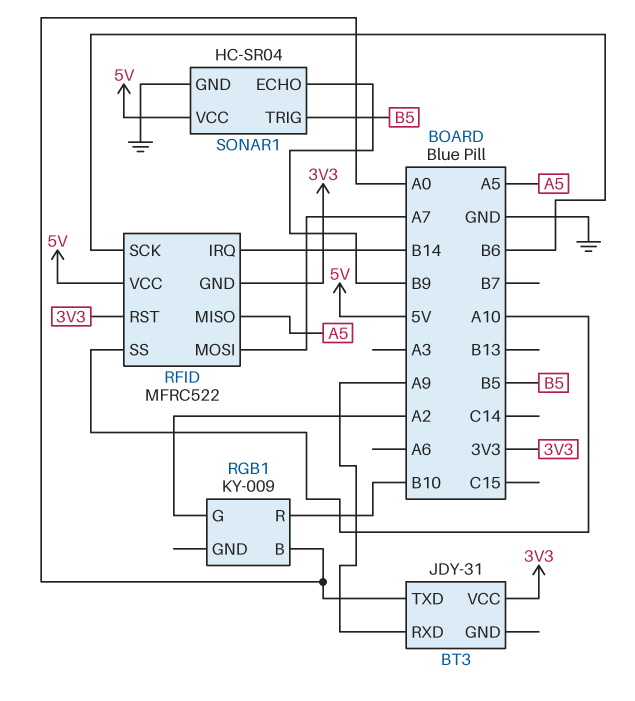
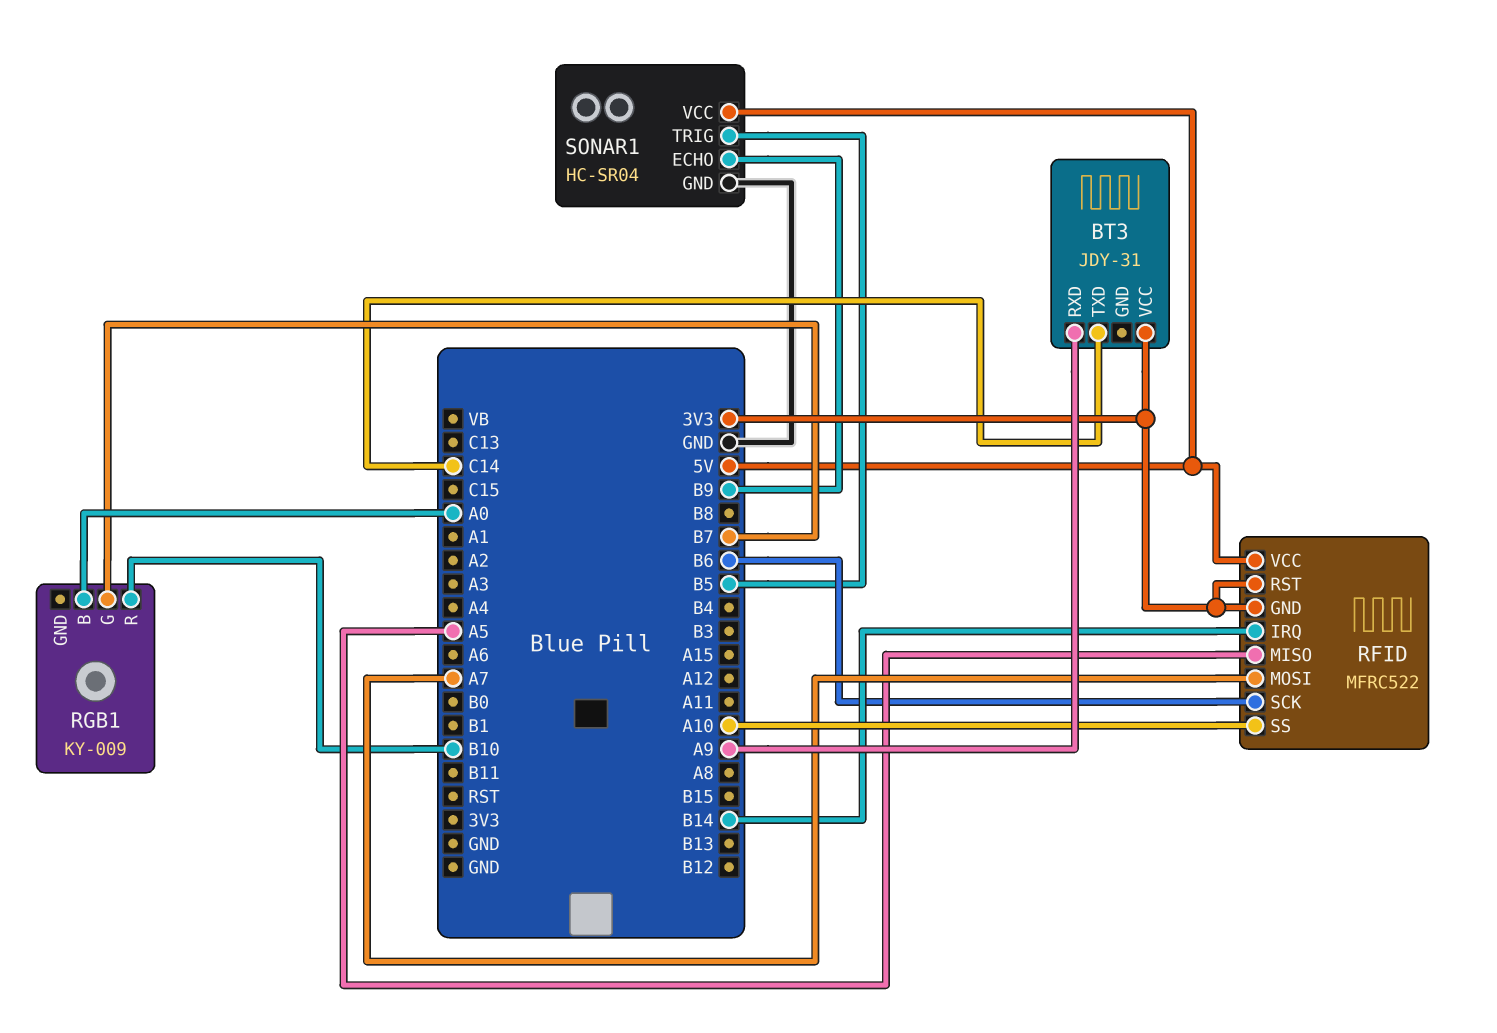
BT3 pin TXD: A0 -> C14
RGB1 pin G: A2 -> B7

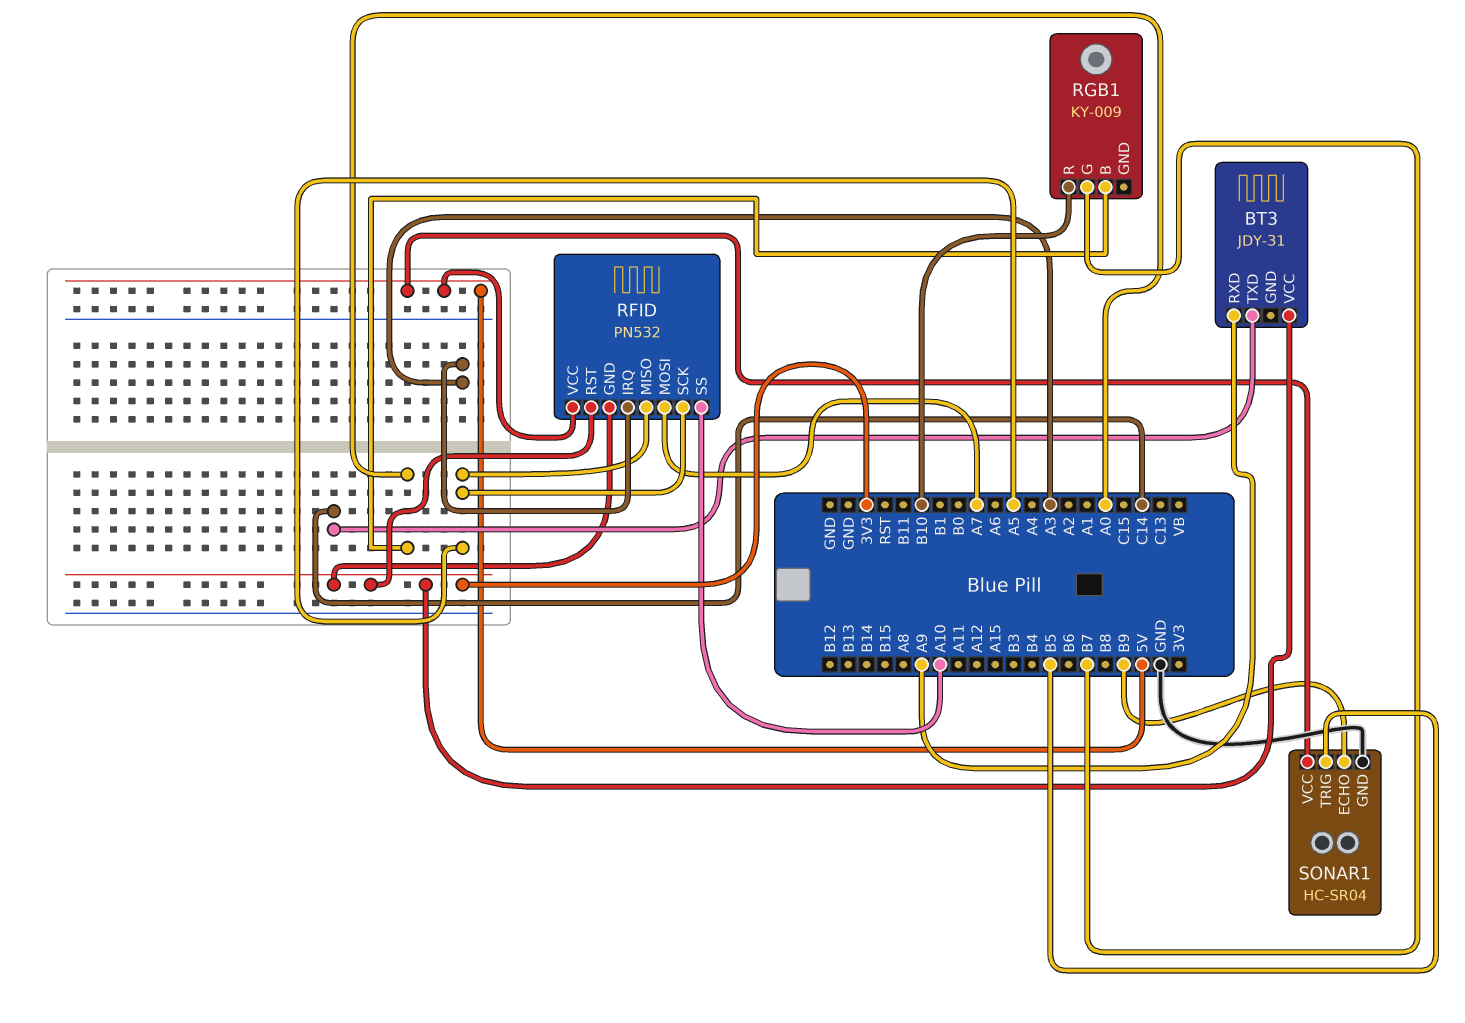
RFID: MFRC522 -> PN532
RFID pin IRQ: B14 -> A3
RFID pin SCK: B6 -> A5

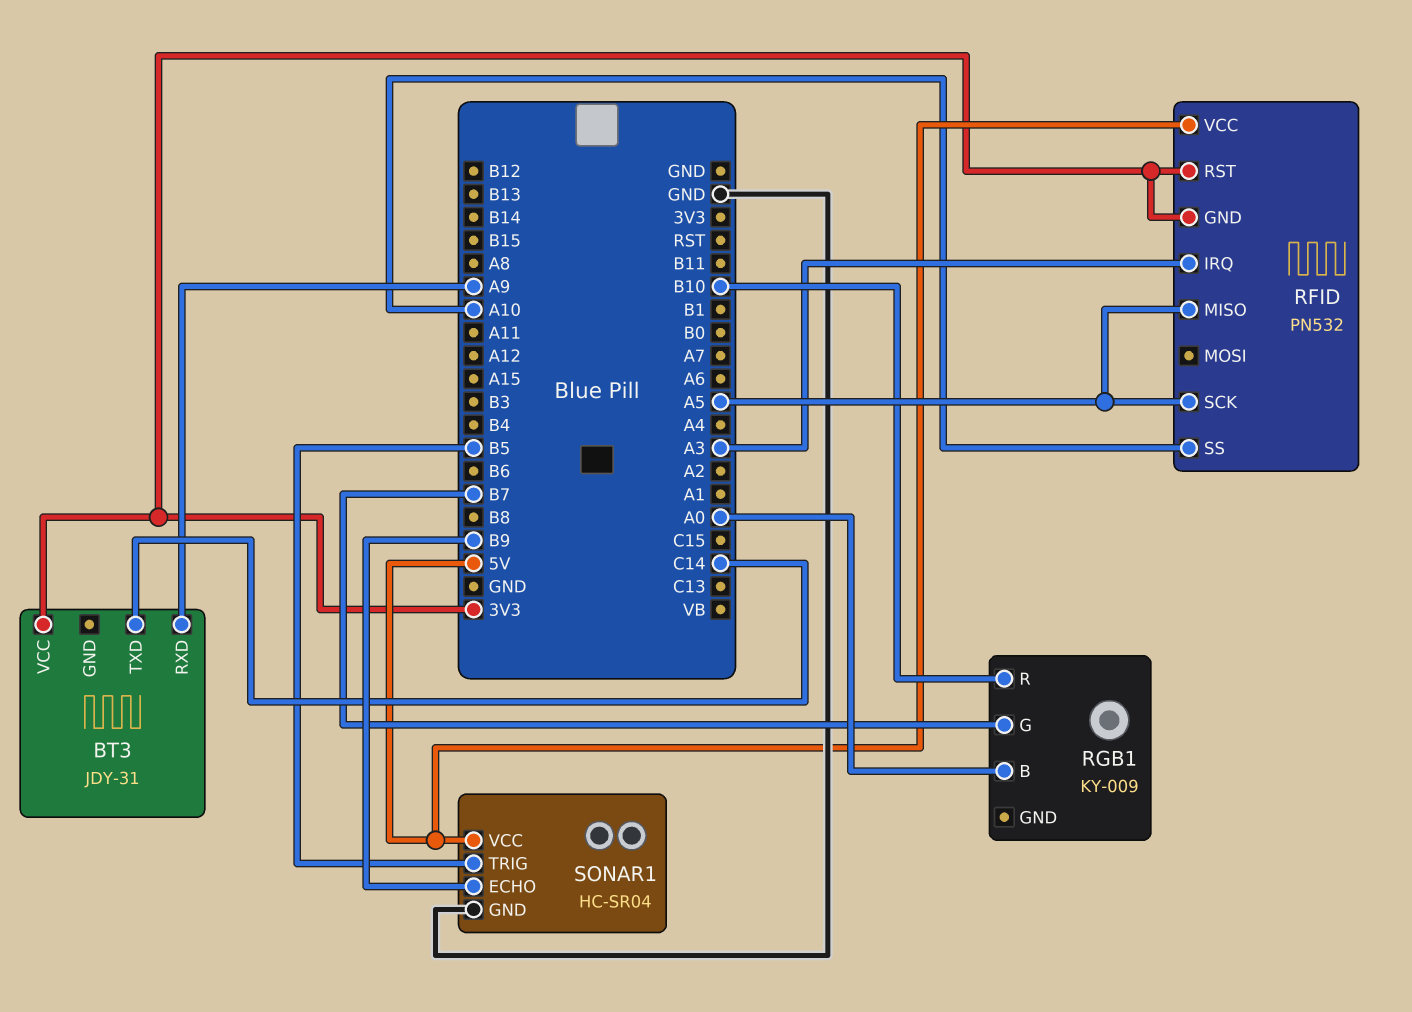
RFID pin MOSI: A7 -> none

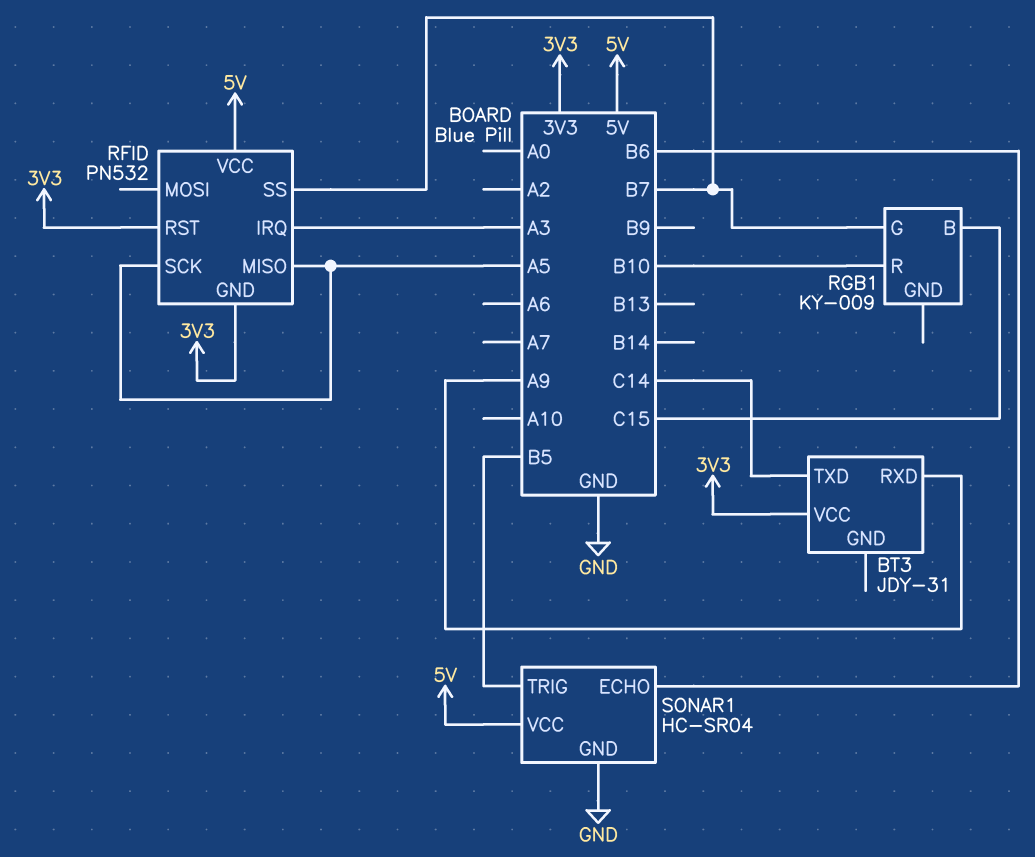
RFID pin SS: A10 -> B7
RGB1 pin B: A0 -> C15
SONAR1 pin ECHO: B9 -> B6

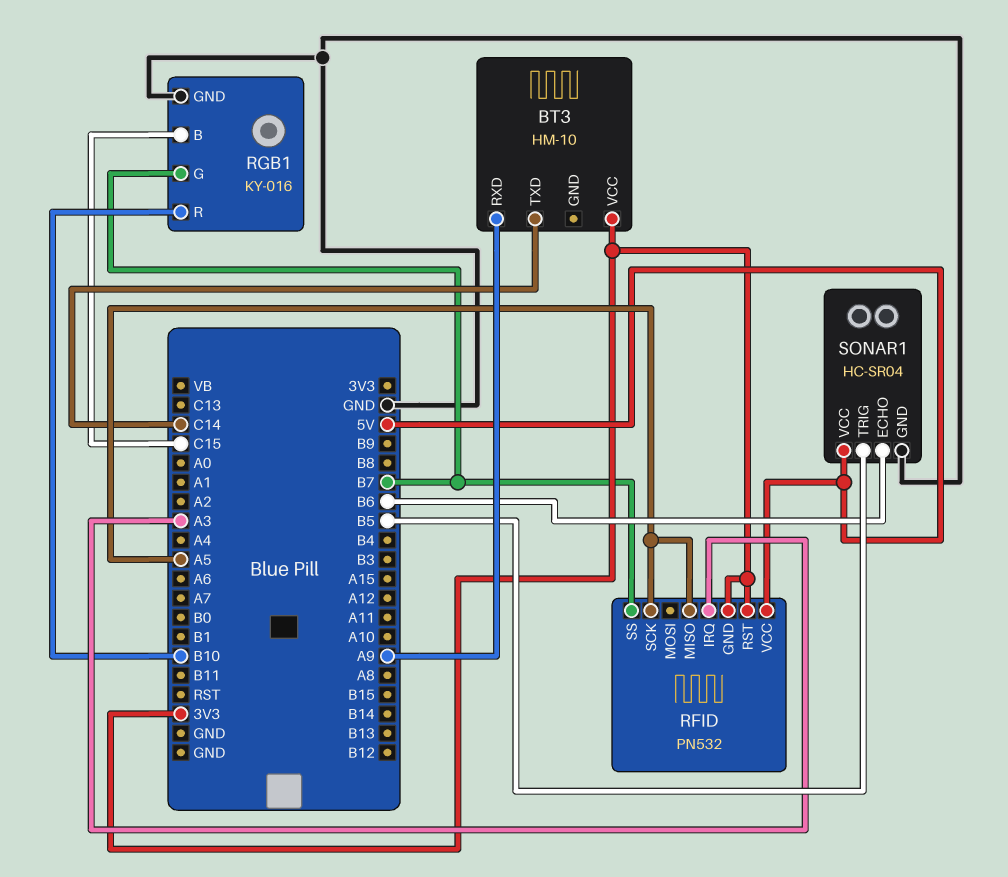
BT3: JDY-31 -> HM-10
RGB1: KY-009 -> KY-016
RGB1 pin GND: none -> GND

